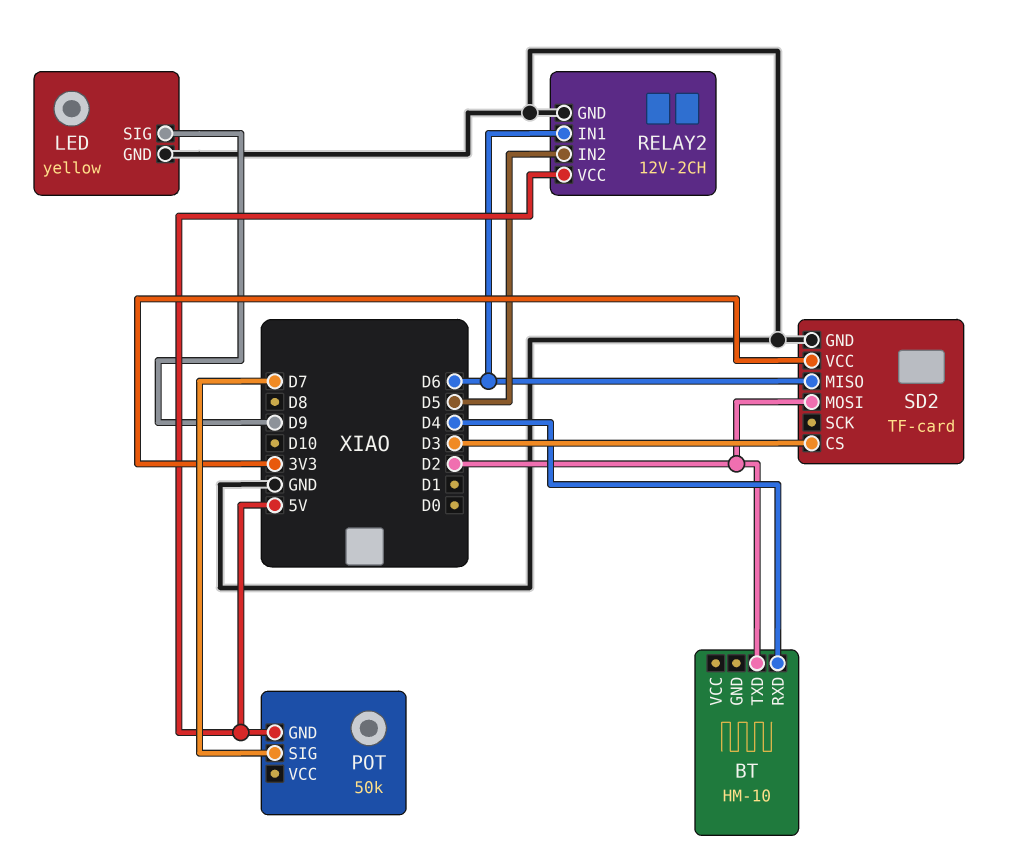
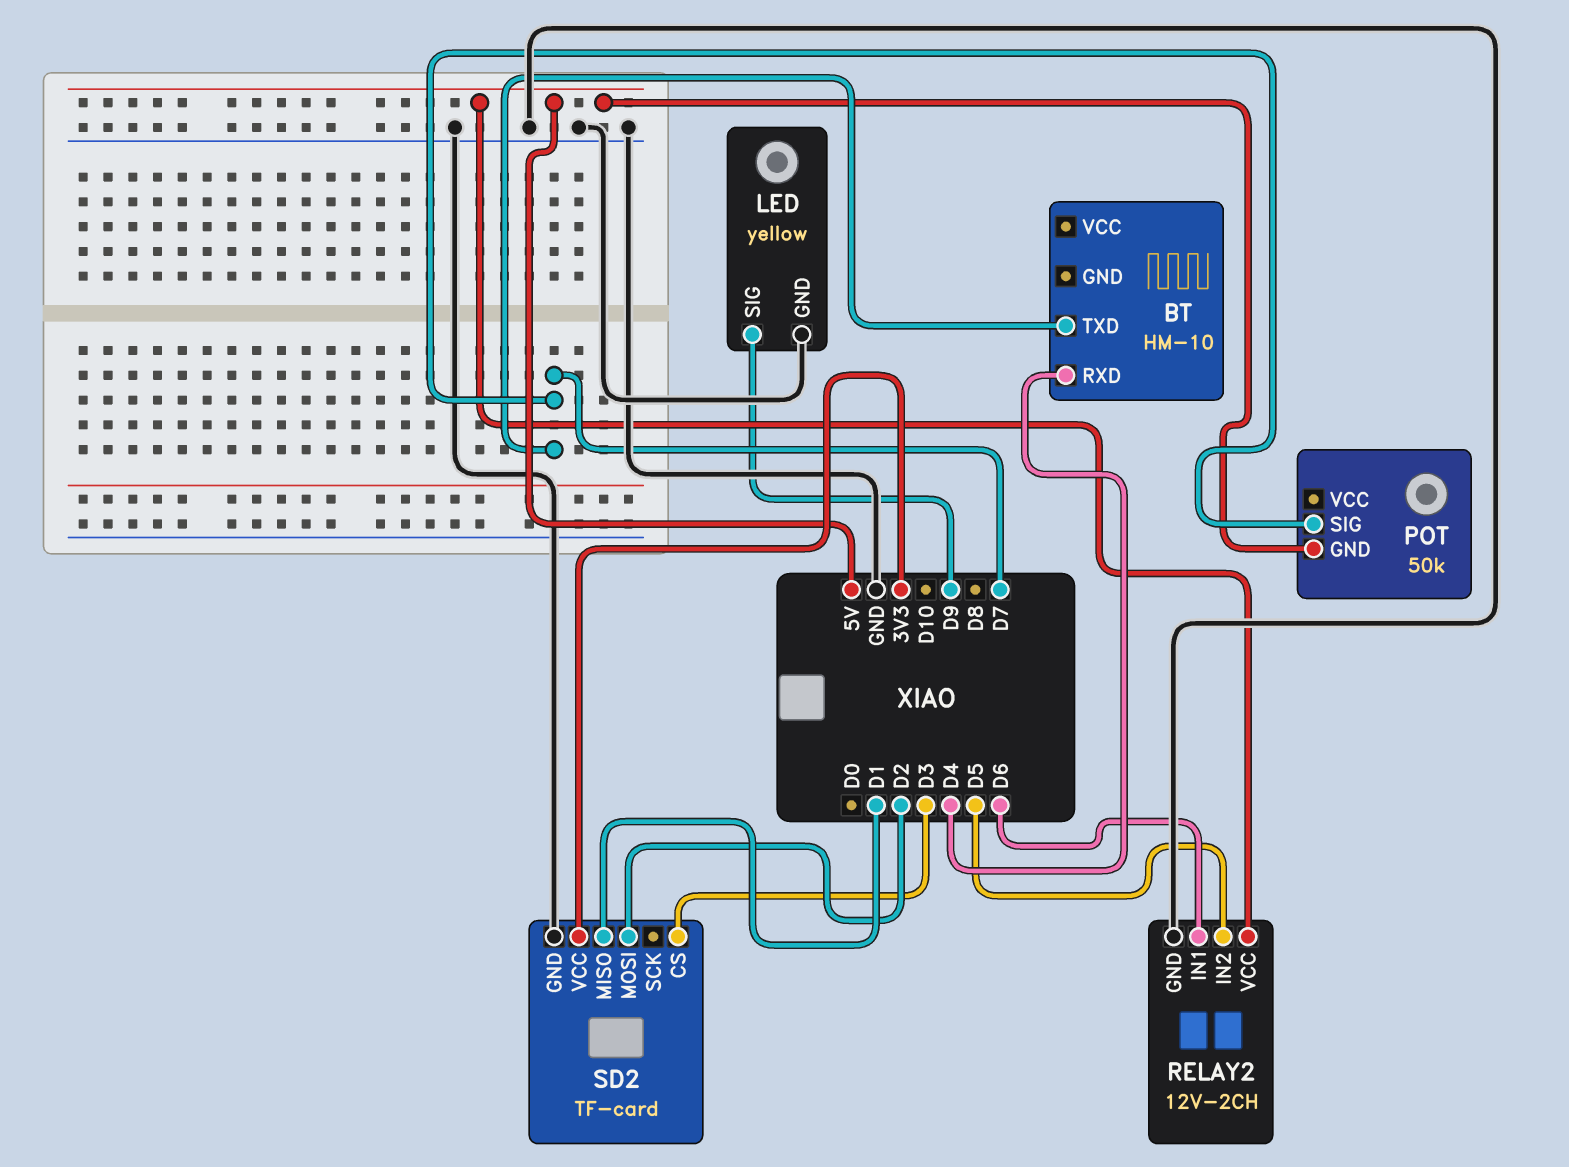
BT pin TXD: D2 -> D7
SD2 pin MISO: D6 -> D1

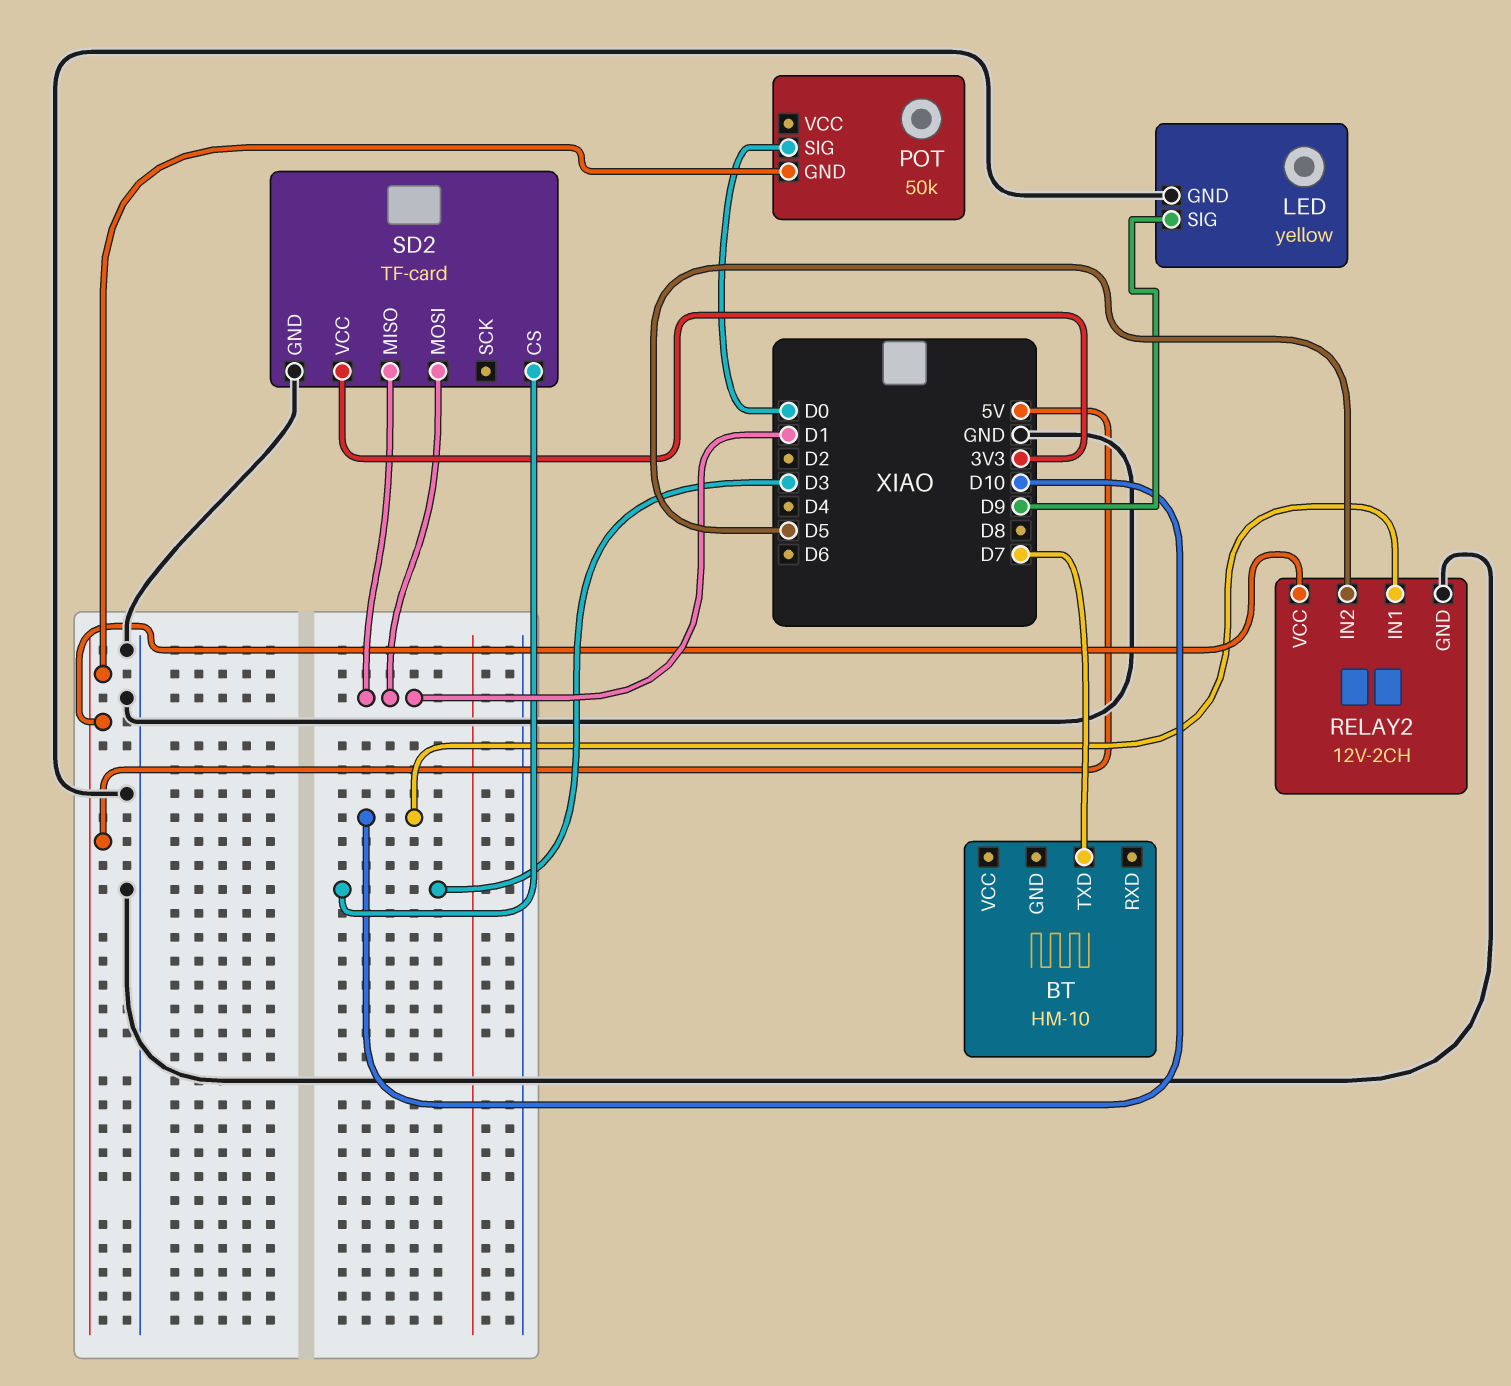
BT pin RXD: D4 -> none
POT pin SIG: D7 -> D0
RELAY2 pin IN1: D6 -> D10
SD2 pin MOSI: D2 -> D1

